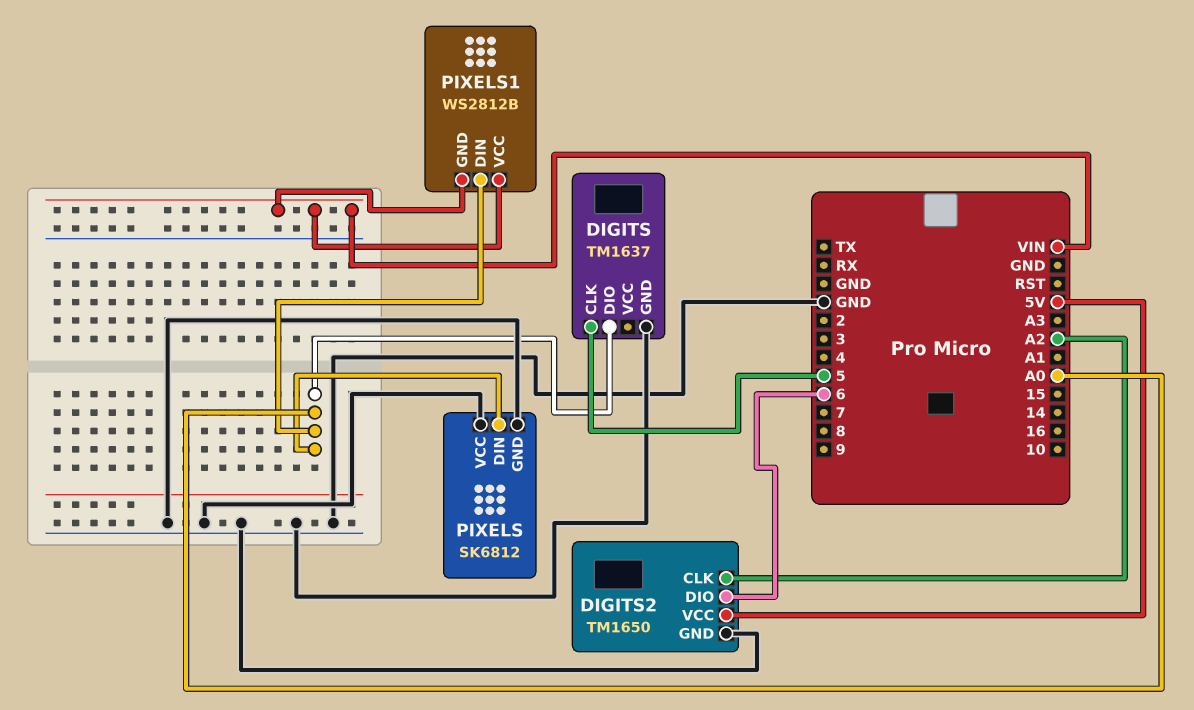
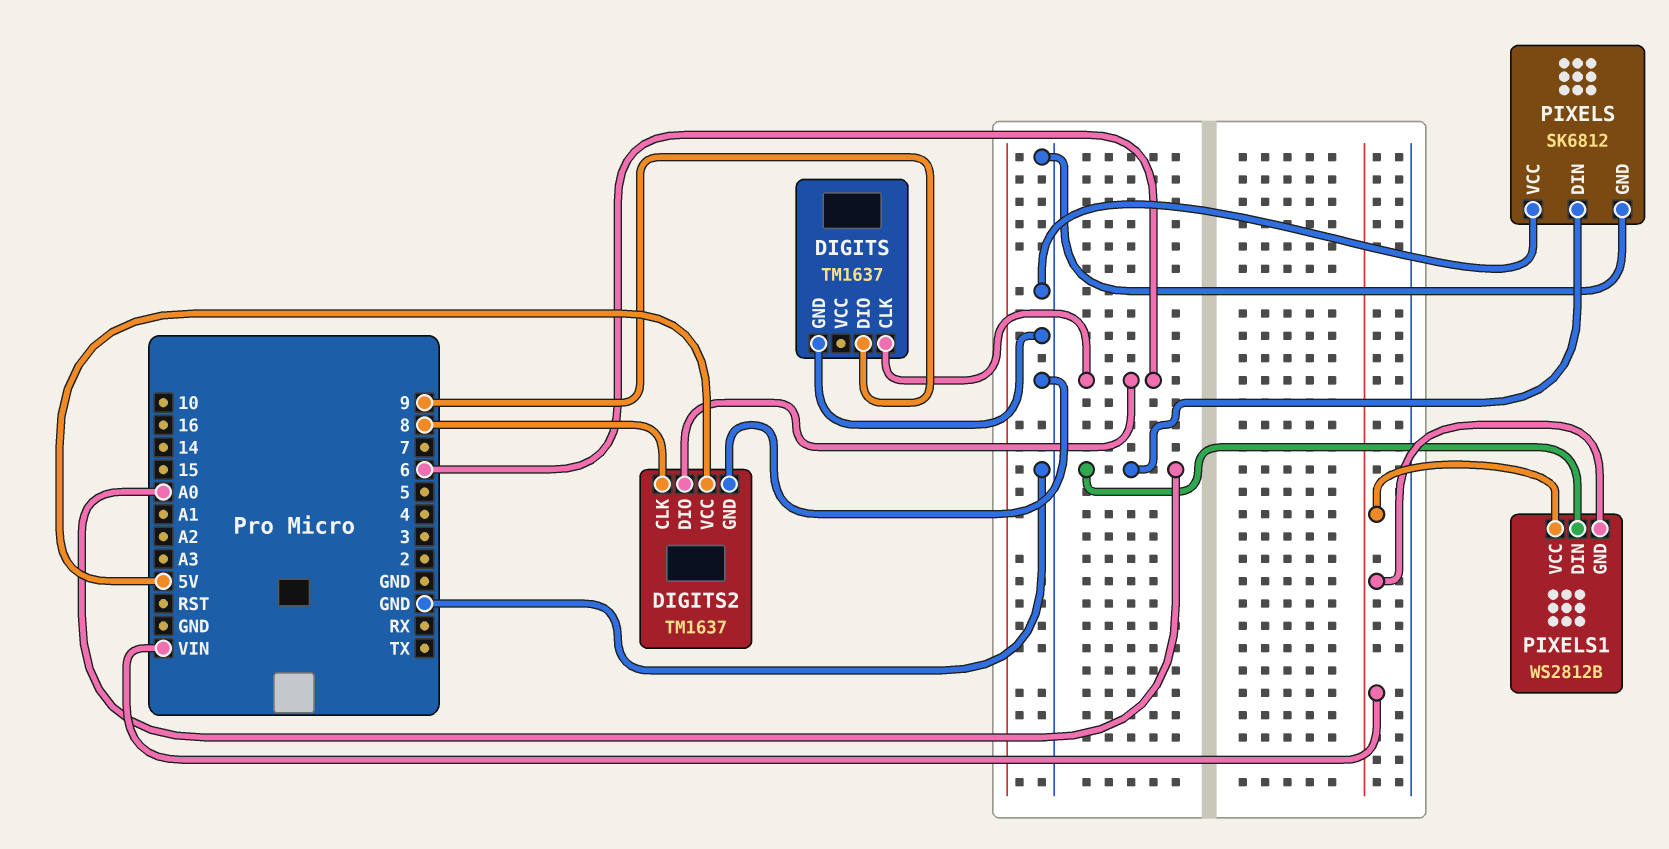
DIGITS pin CLK: 5 -> 6
DIGITS pin DIO: A0 -> 9
DIGITS2: TM1650 -> TM1637
DIGITS2 pin CLK: A2 -> 8

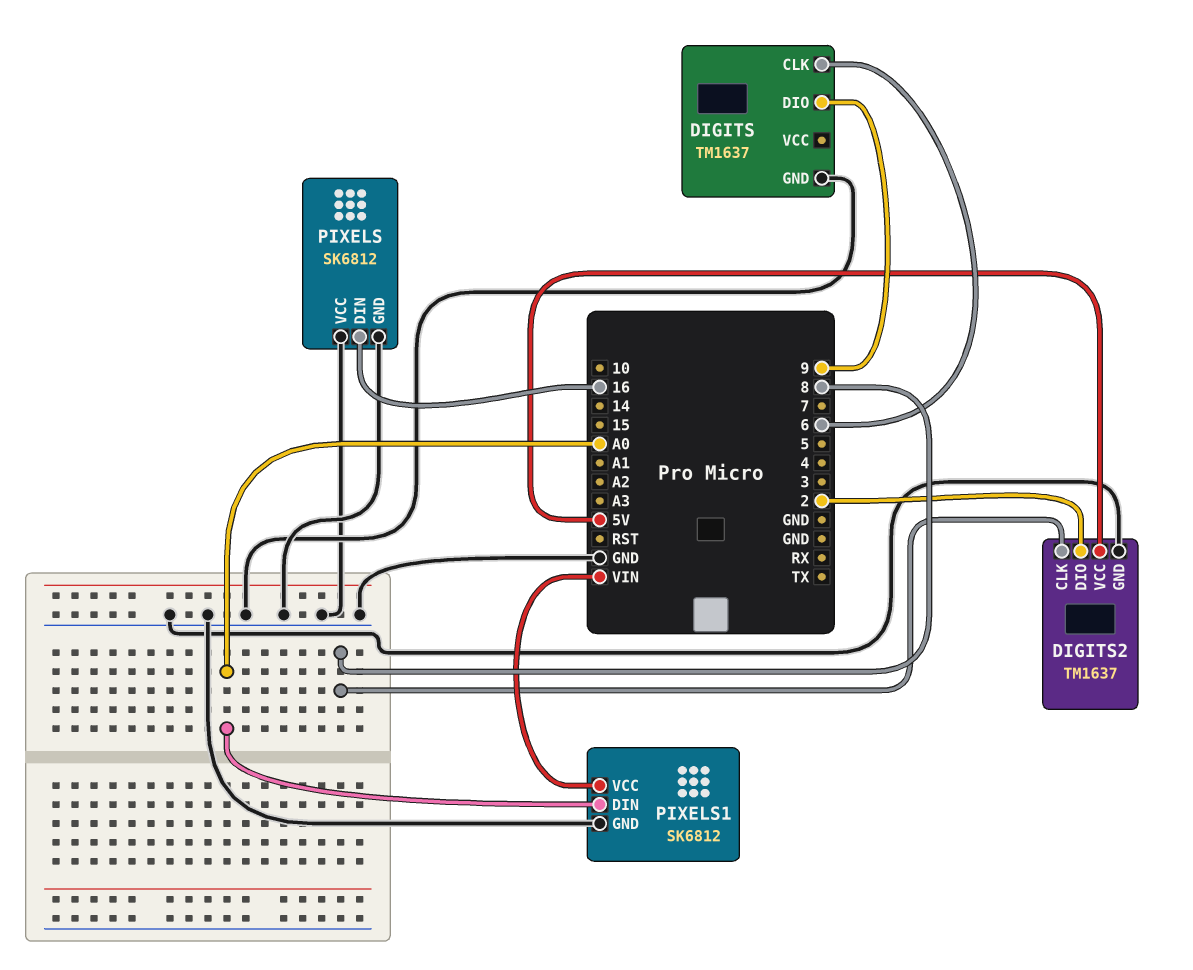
DIGITS2 pin DIO: 6 -> 2
PIXELS pin DIN: A0 -> 16
PIXELS1: WS2812B -> SK6812
PIXELS1 pin GND: VIN -> GND

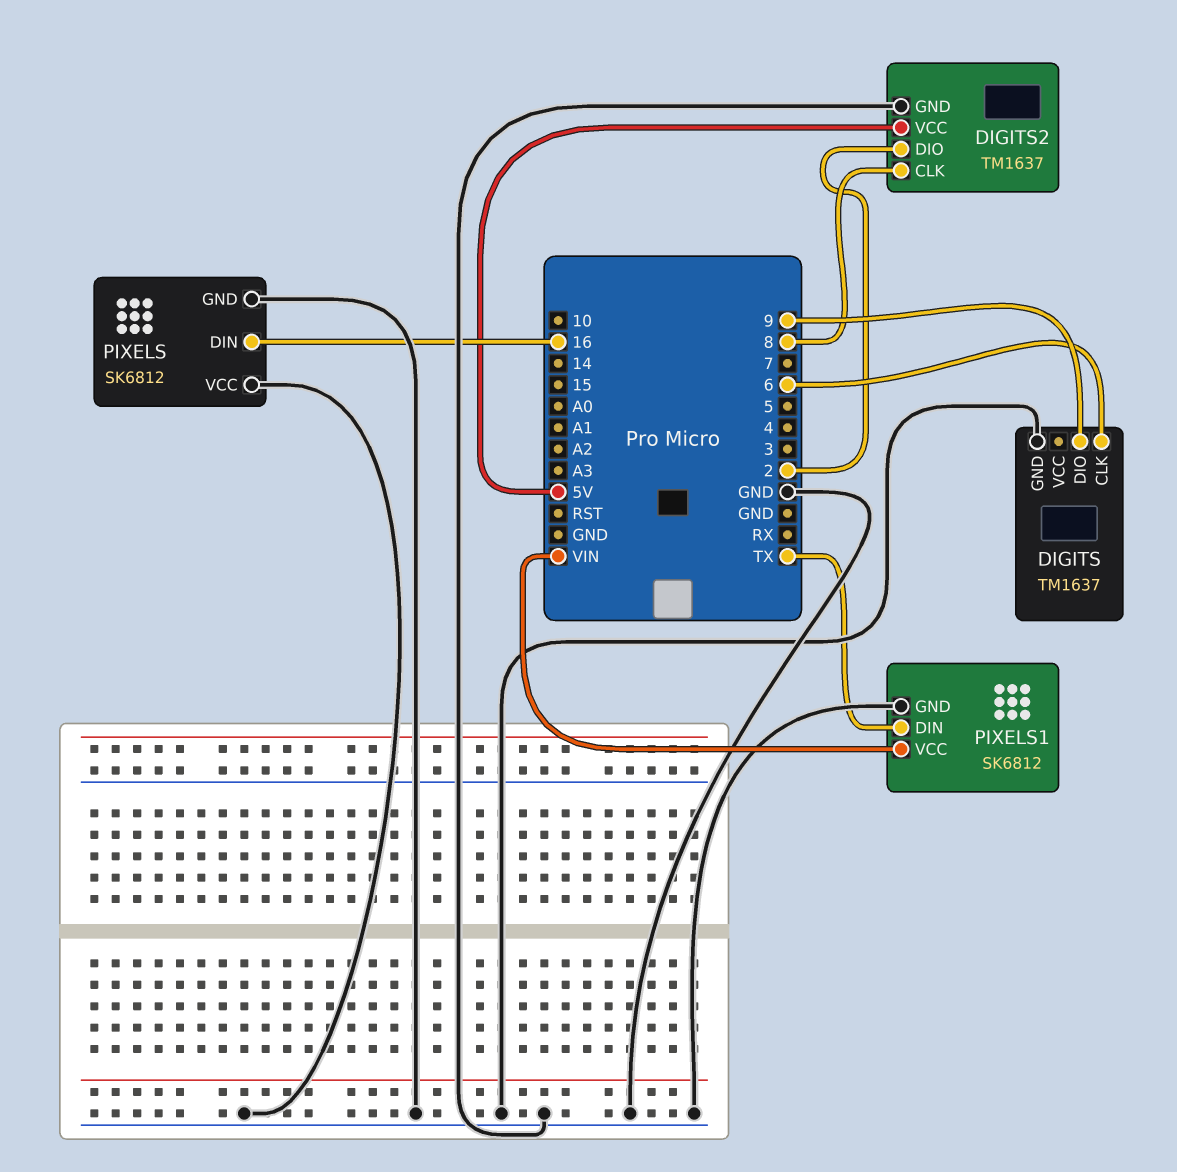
PIXELS1 pin DIN: A0 -> TX

